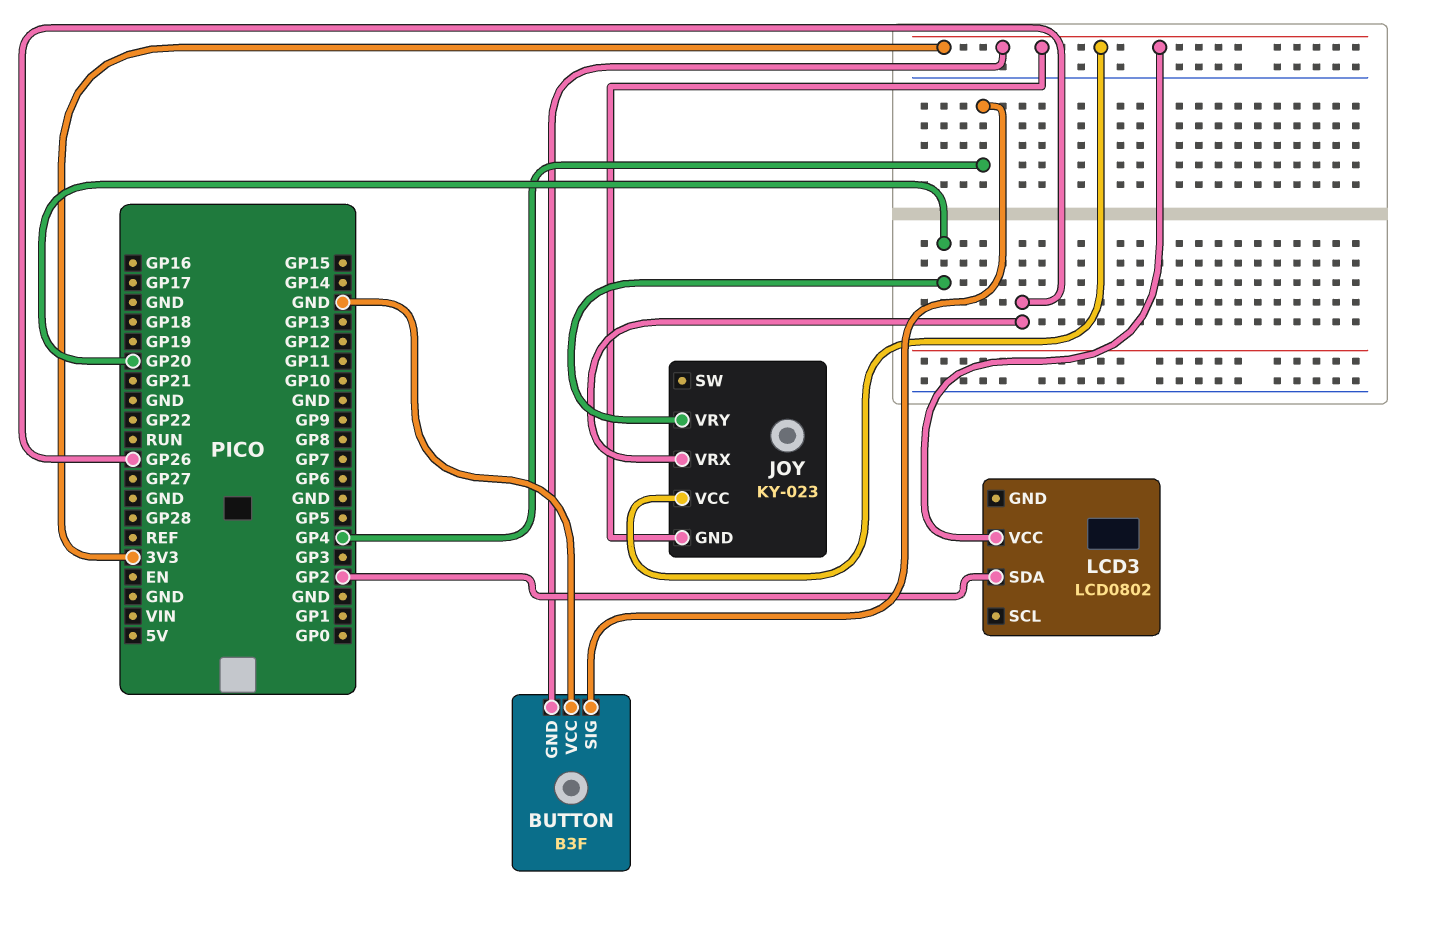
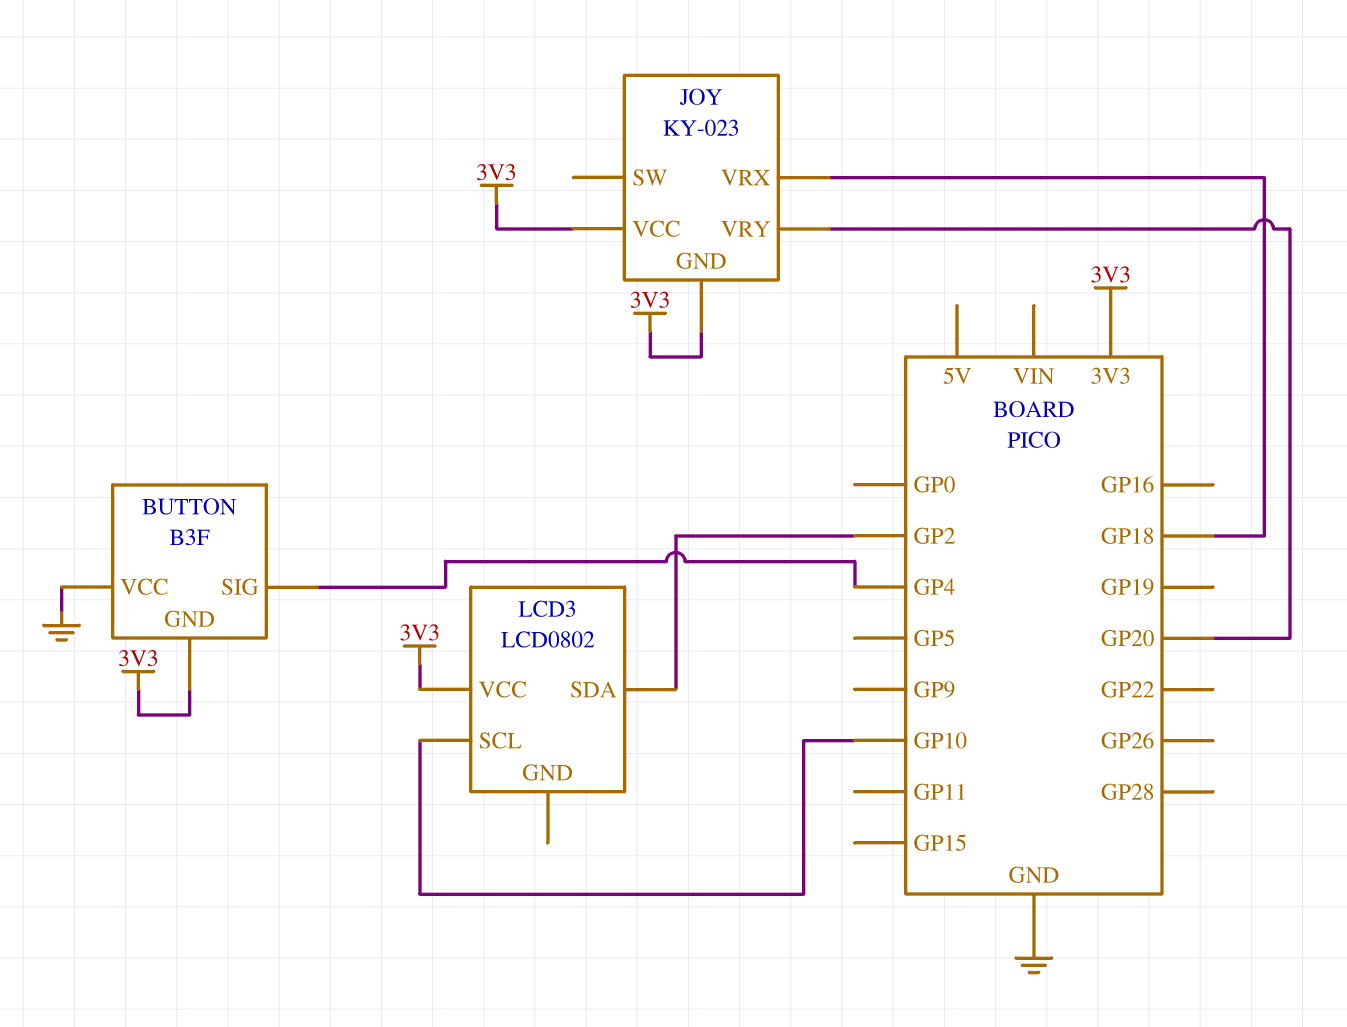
JOY pin VRX: GP26 -> GP18
LCD3 pin SCL: none -> GP10

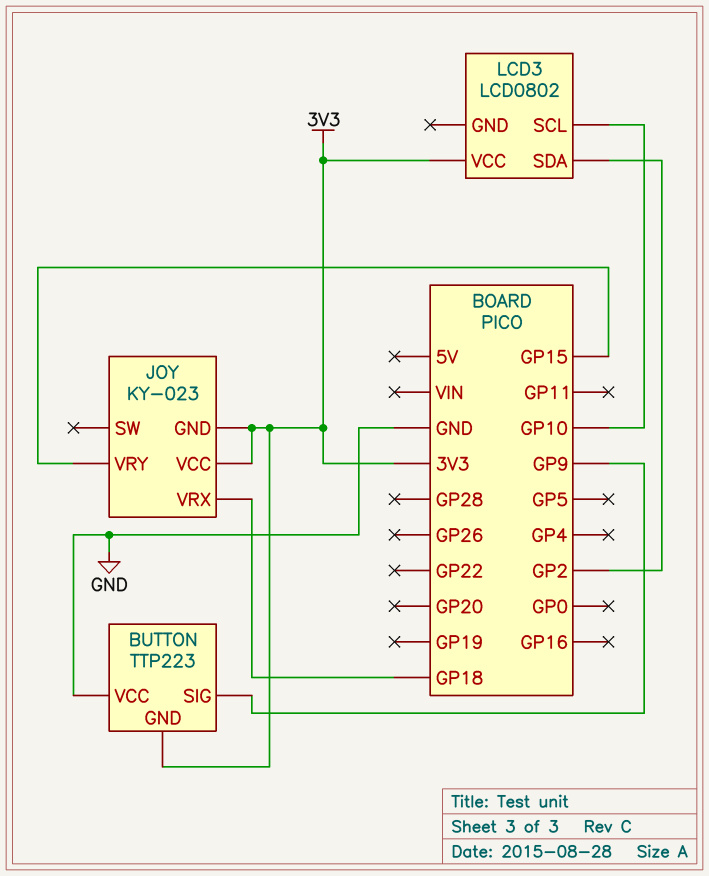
BUTTON: B3F -> TTP223
BUTTON pin SIG: GP4 -> GP9
JOY pin VRY: GP20 -> GP15

